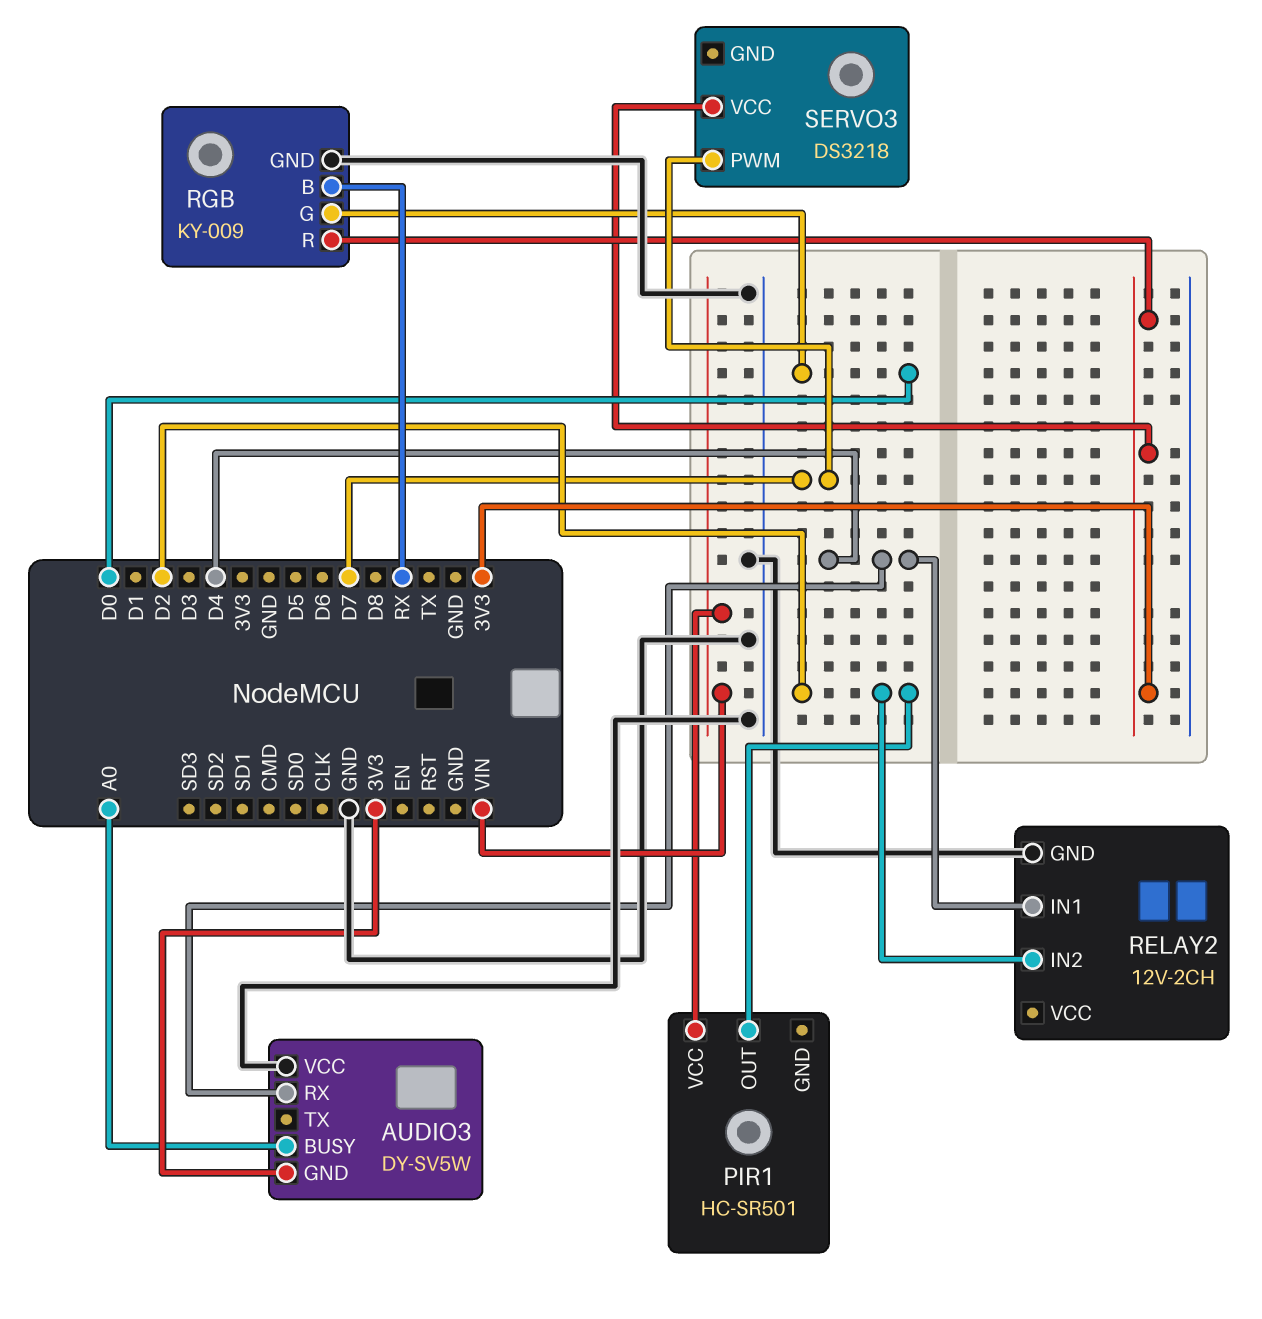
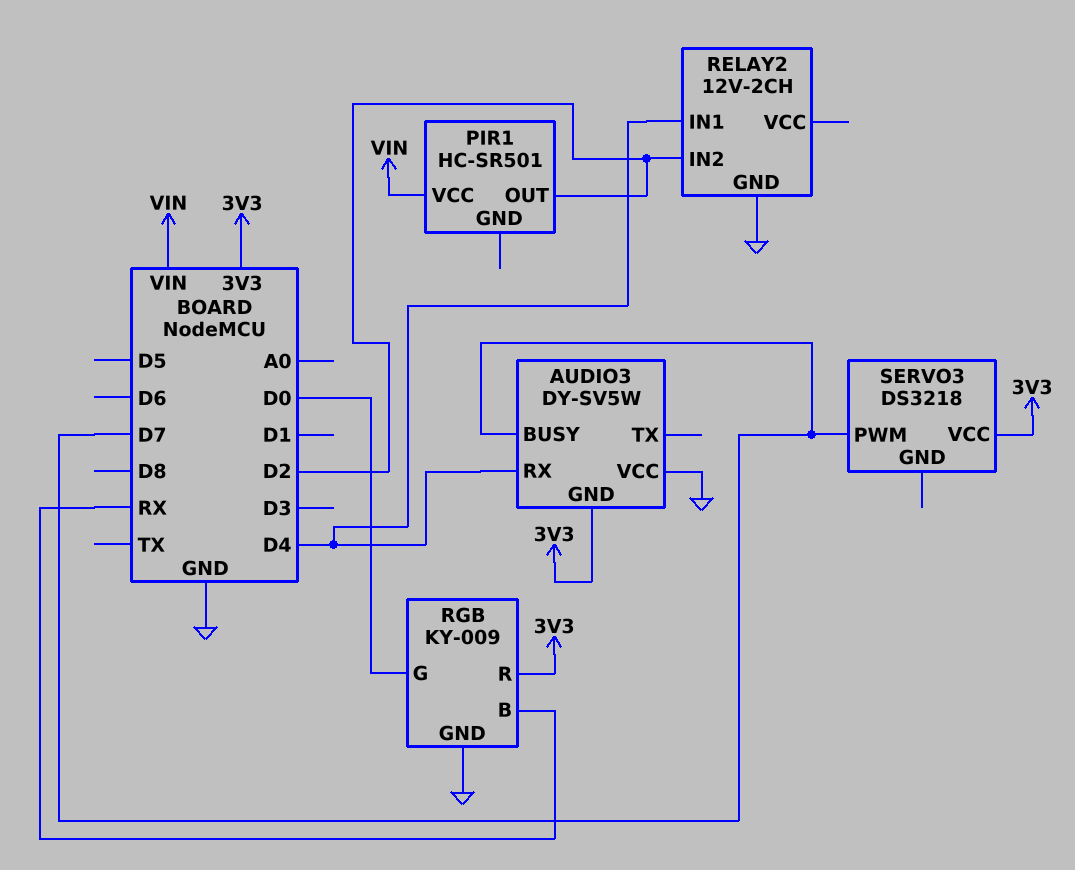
AUDIO3 pin BUSY: A0 -> D7

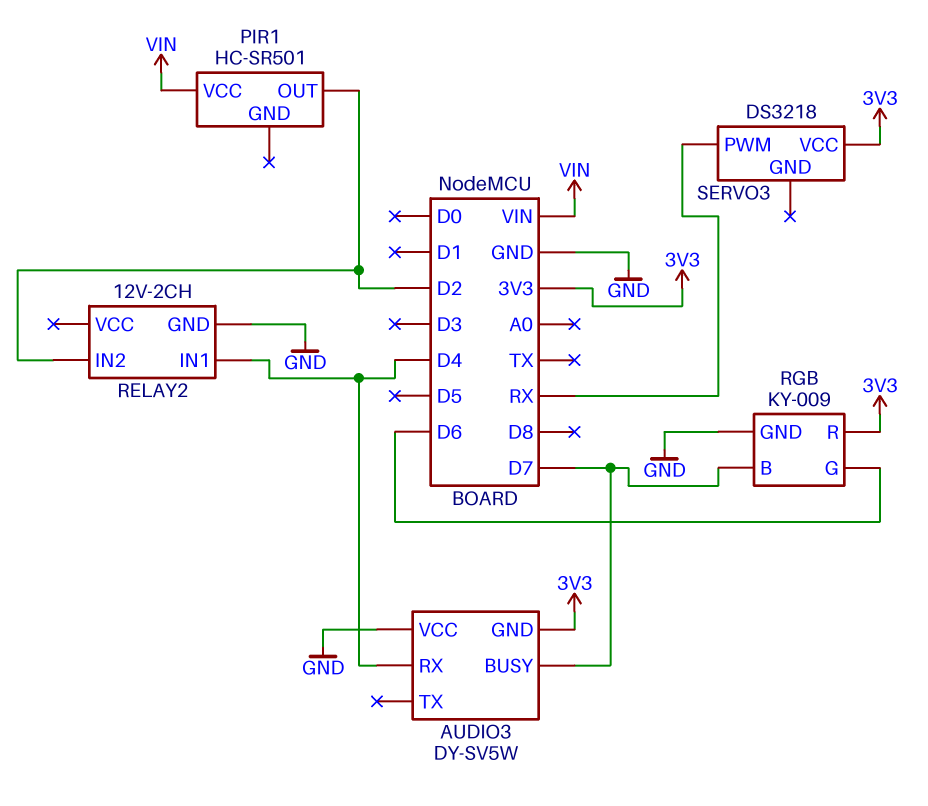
RGB pin B: RX -> D7
RGB pin G: D0 -> D6
SERVO3 pin PWM: D7 -> RX

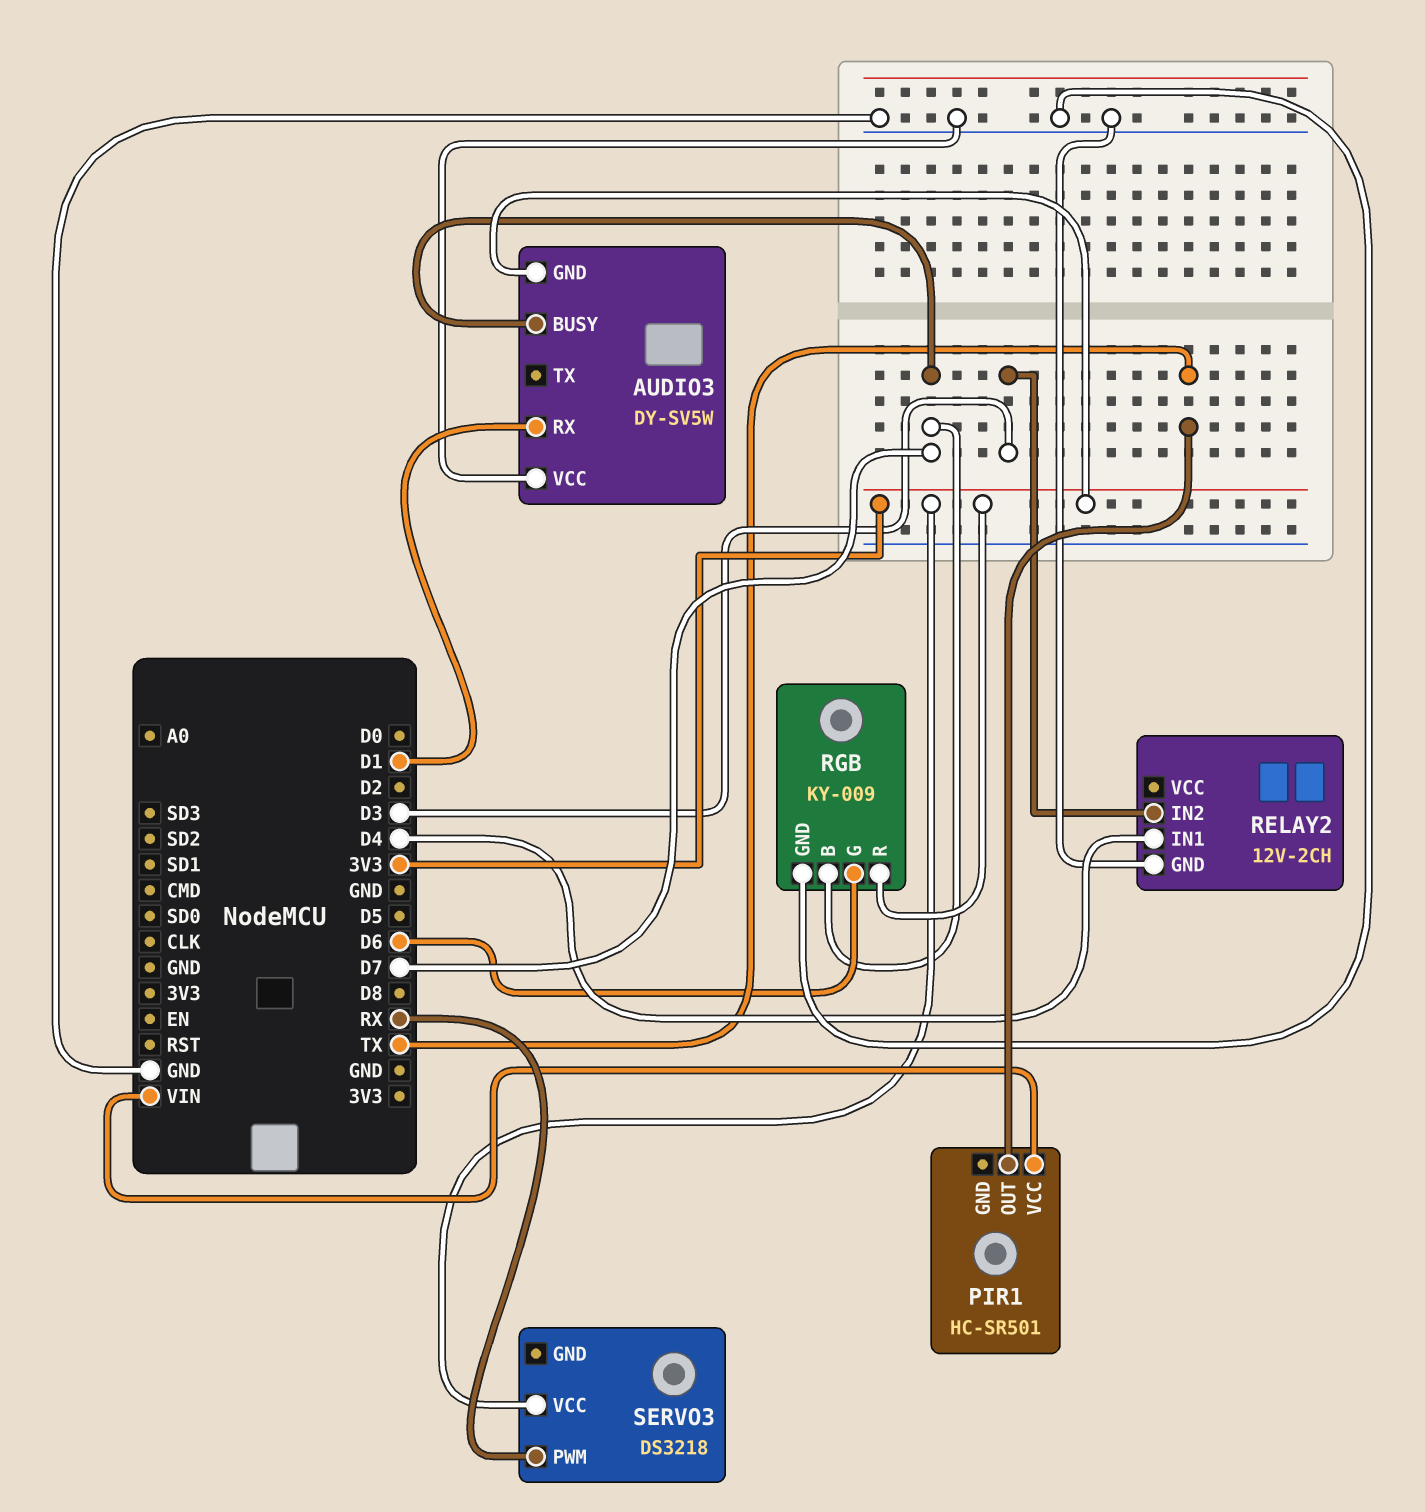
AUDIO3 pin RX: D4 -> D1
PIR1 pin OUT: D2 -> TX
RELAY2 pin IN2: D2 -> D3

